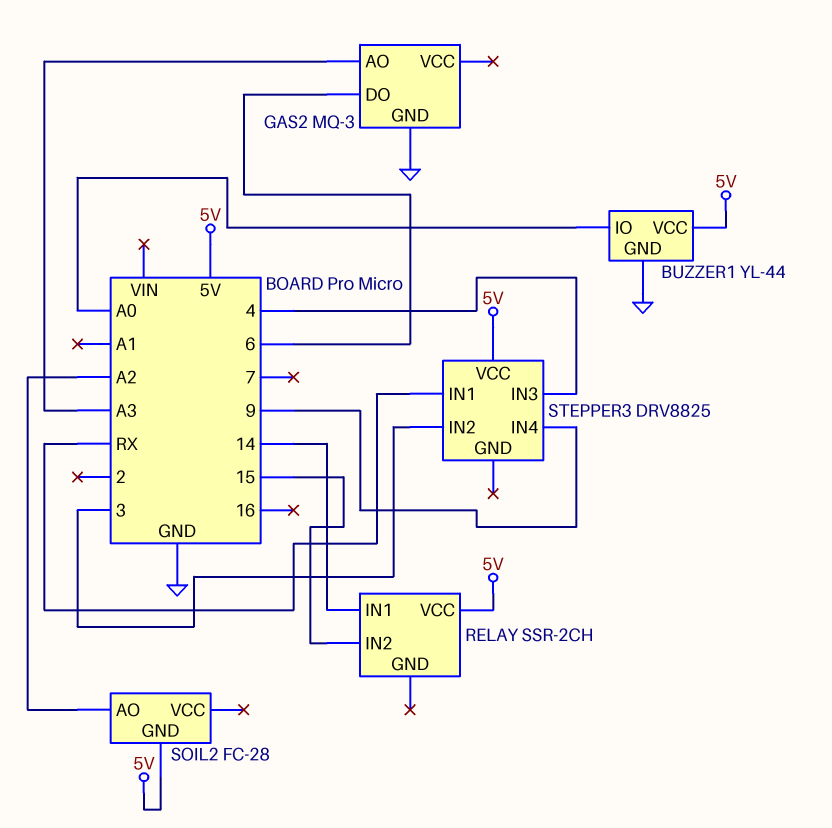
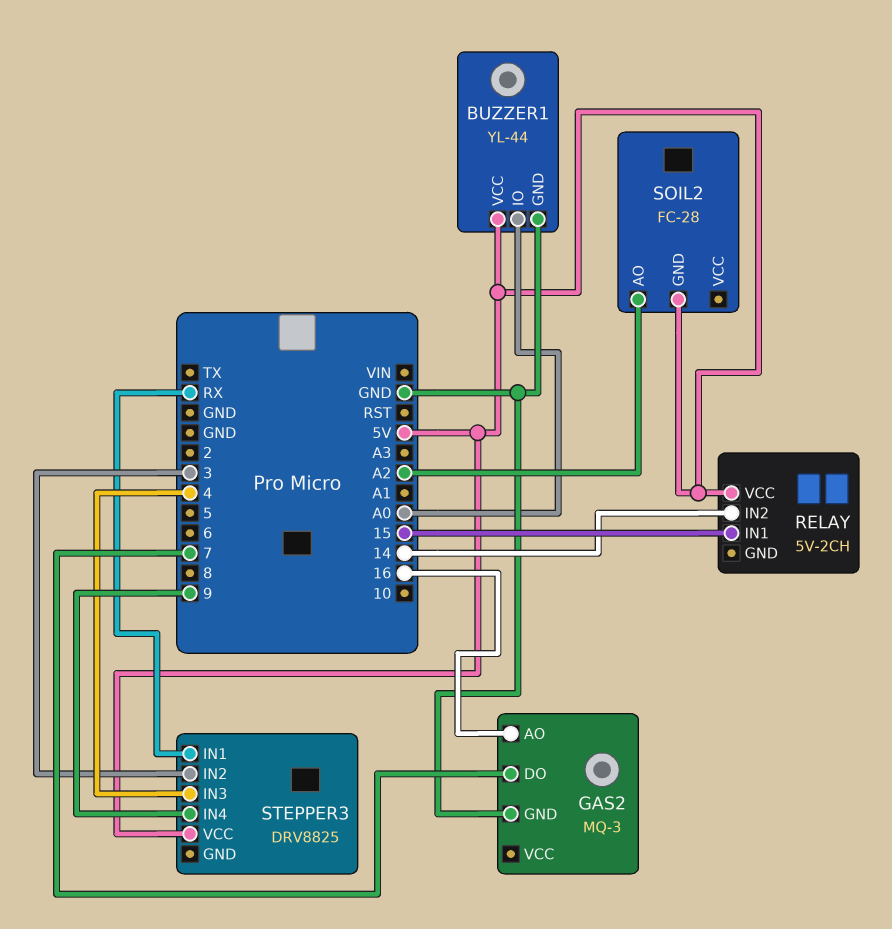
GAS2 pin AO: A3 -> 16
GAS2 pin DO: 6 -> 7
RELAY: SSR-2CH -> 5V-2CH
RELAY pin IN1: 14 -> 15
RELAY pin IN2: 15 -> 14

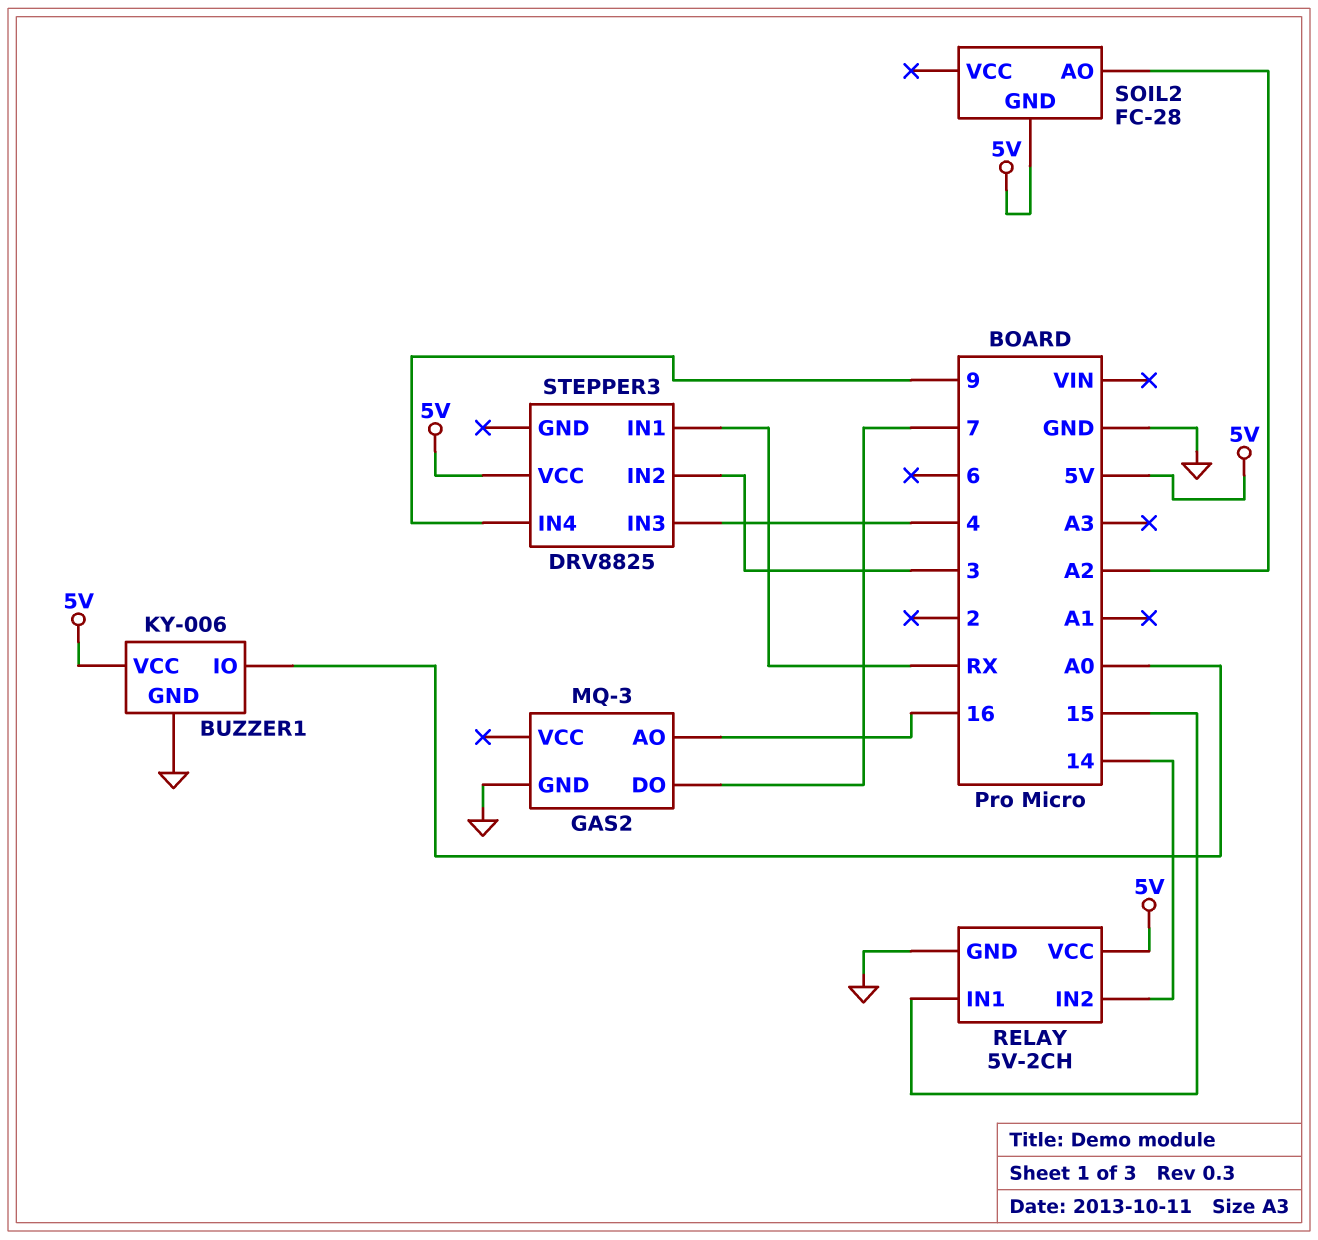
BUZZER1: YL-44 -> KY-006
RELAY pin GND: none -> GND

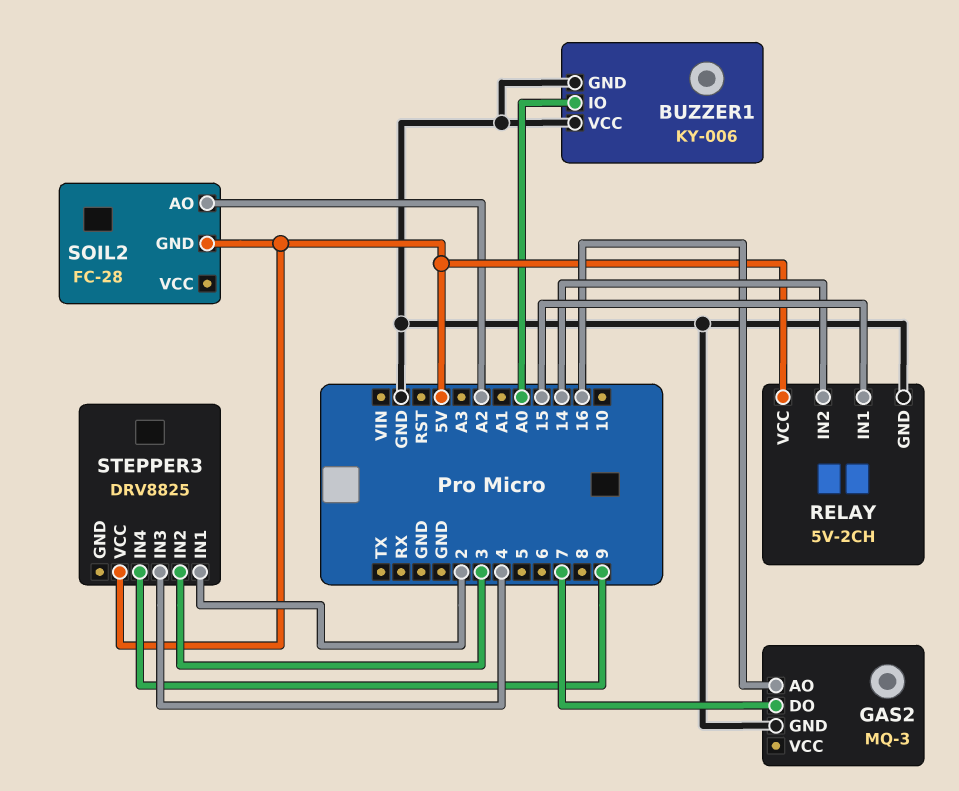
BUZZER1 pin VCC: 5V -> GND
STEPPER3 pin IN1: RX -> 2

